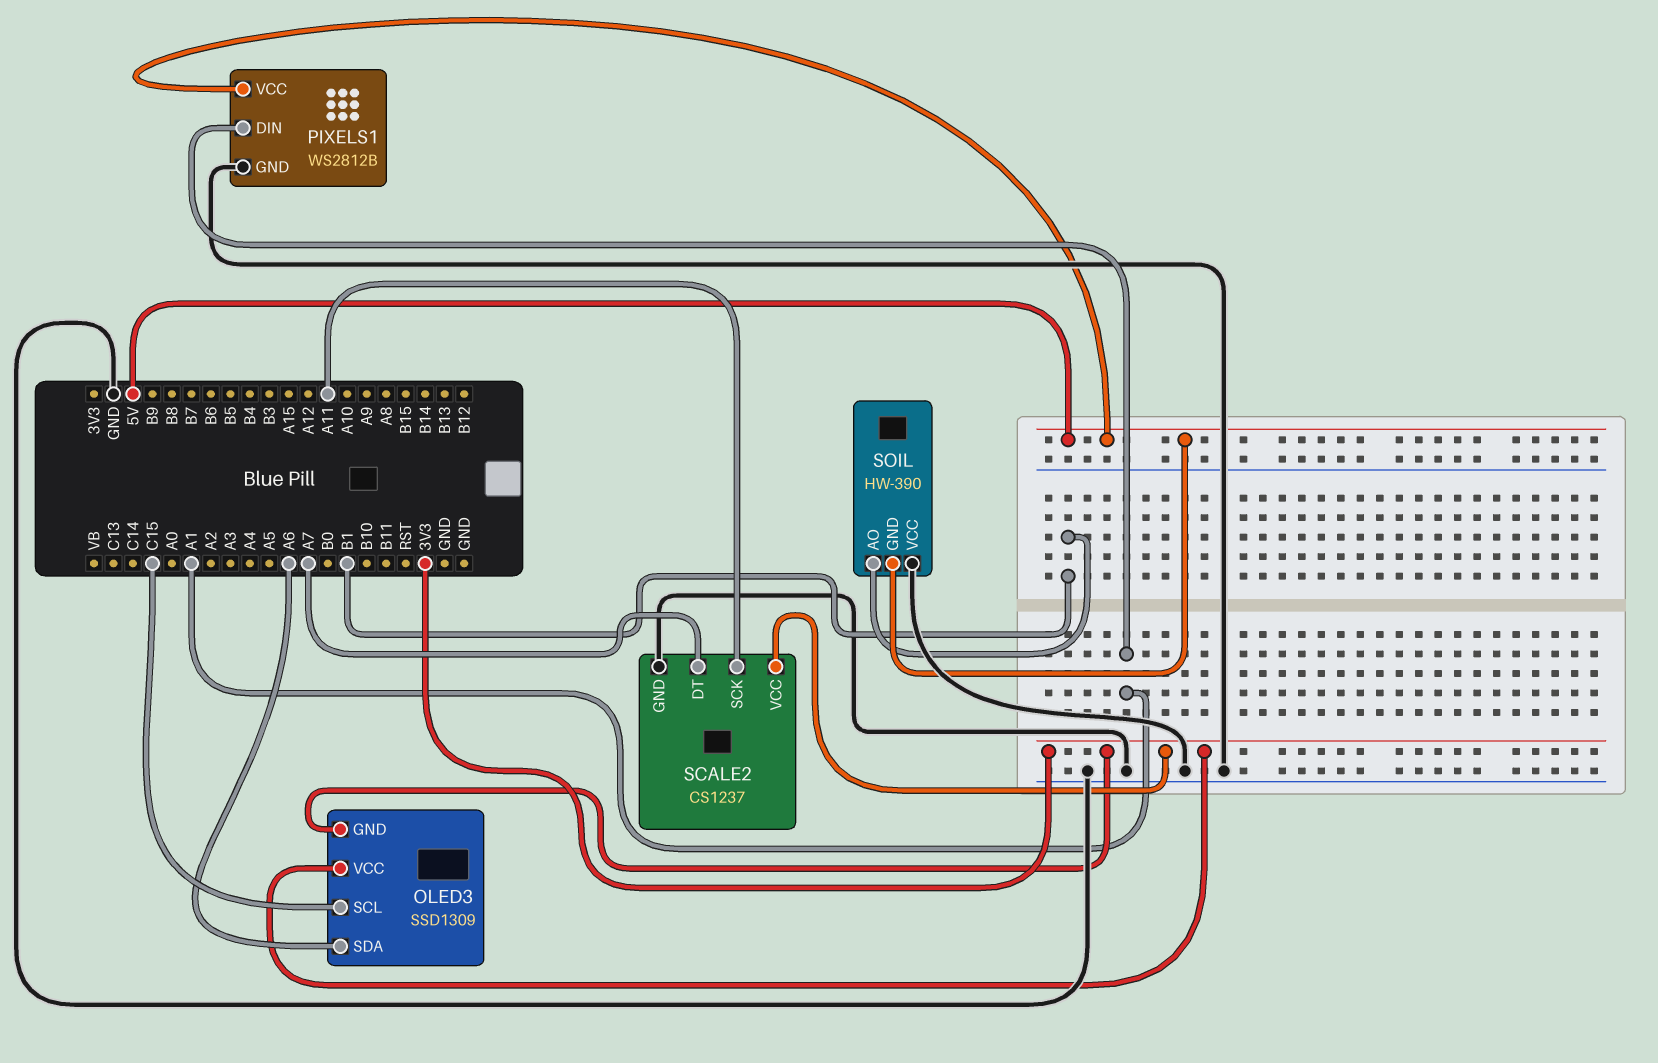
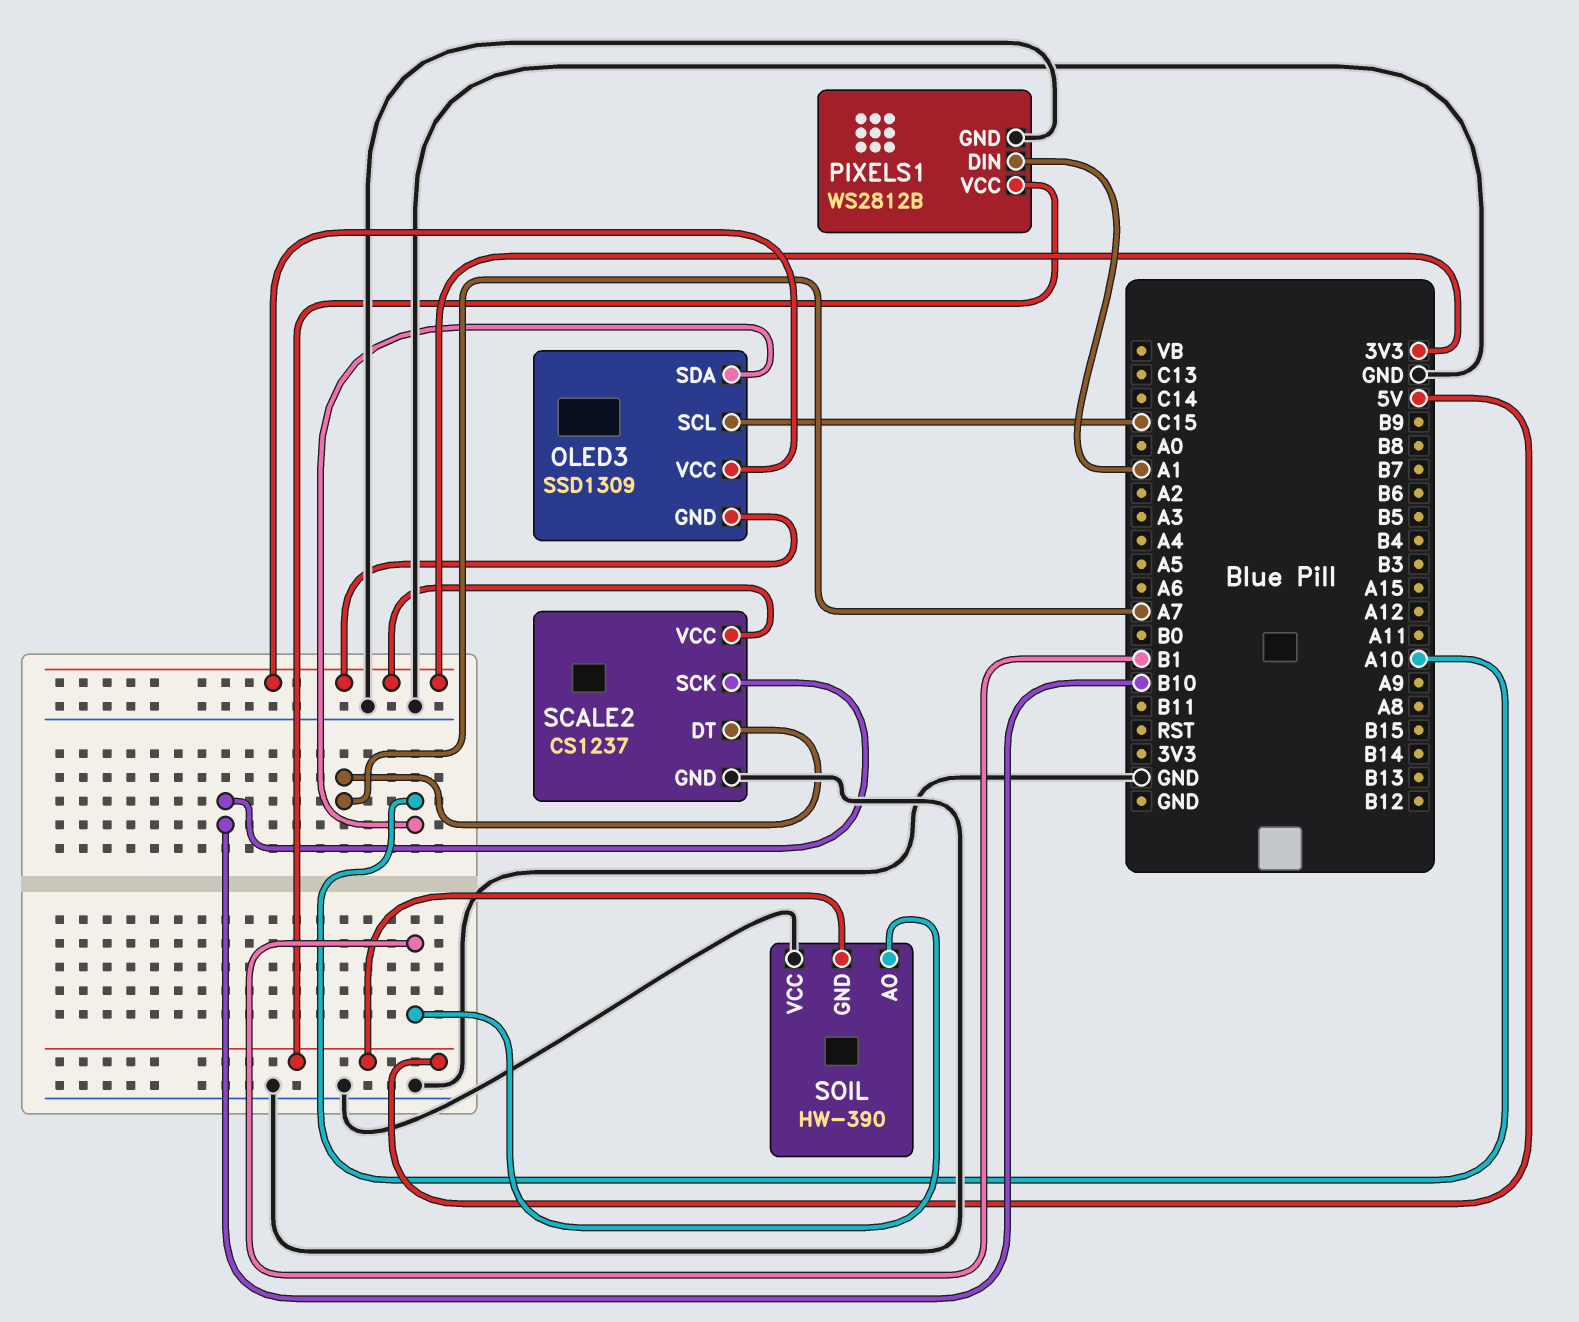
OLED3 pin SDA: A6 -> A10
SCALE2 pin SCK: A11 -> B10

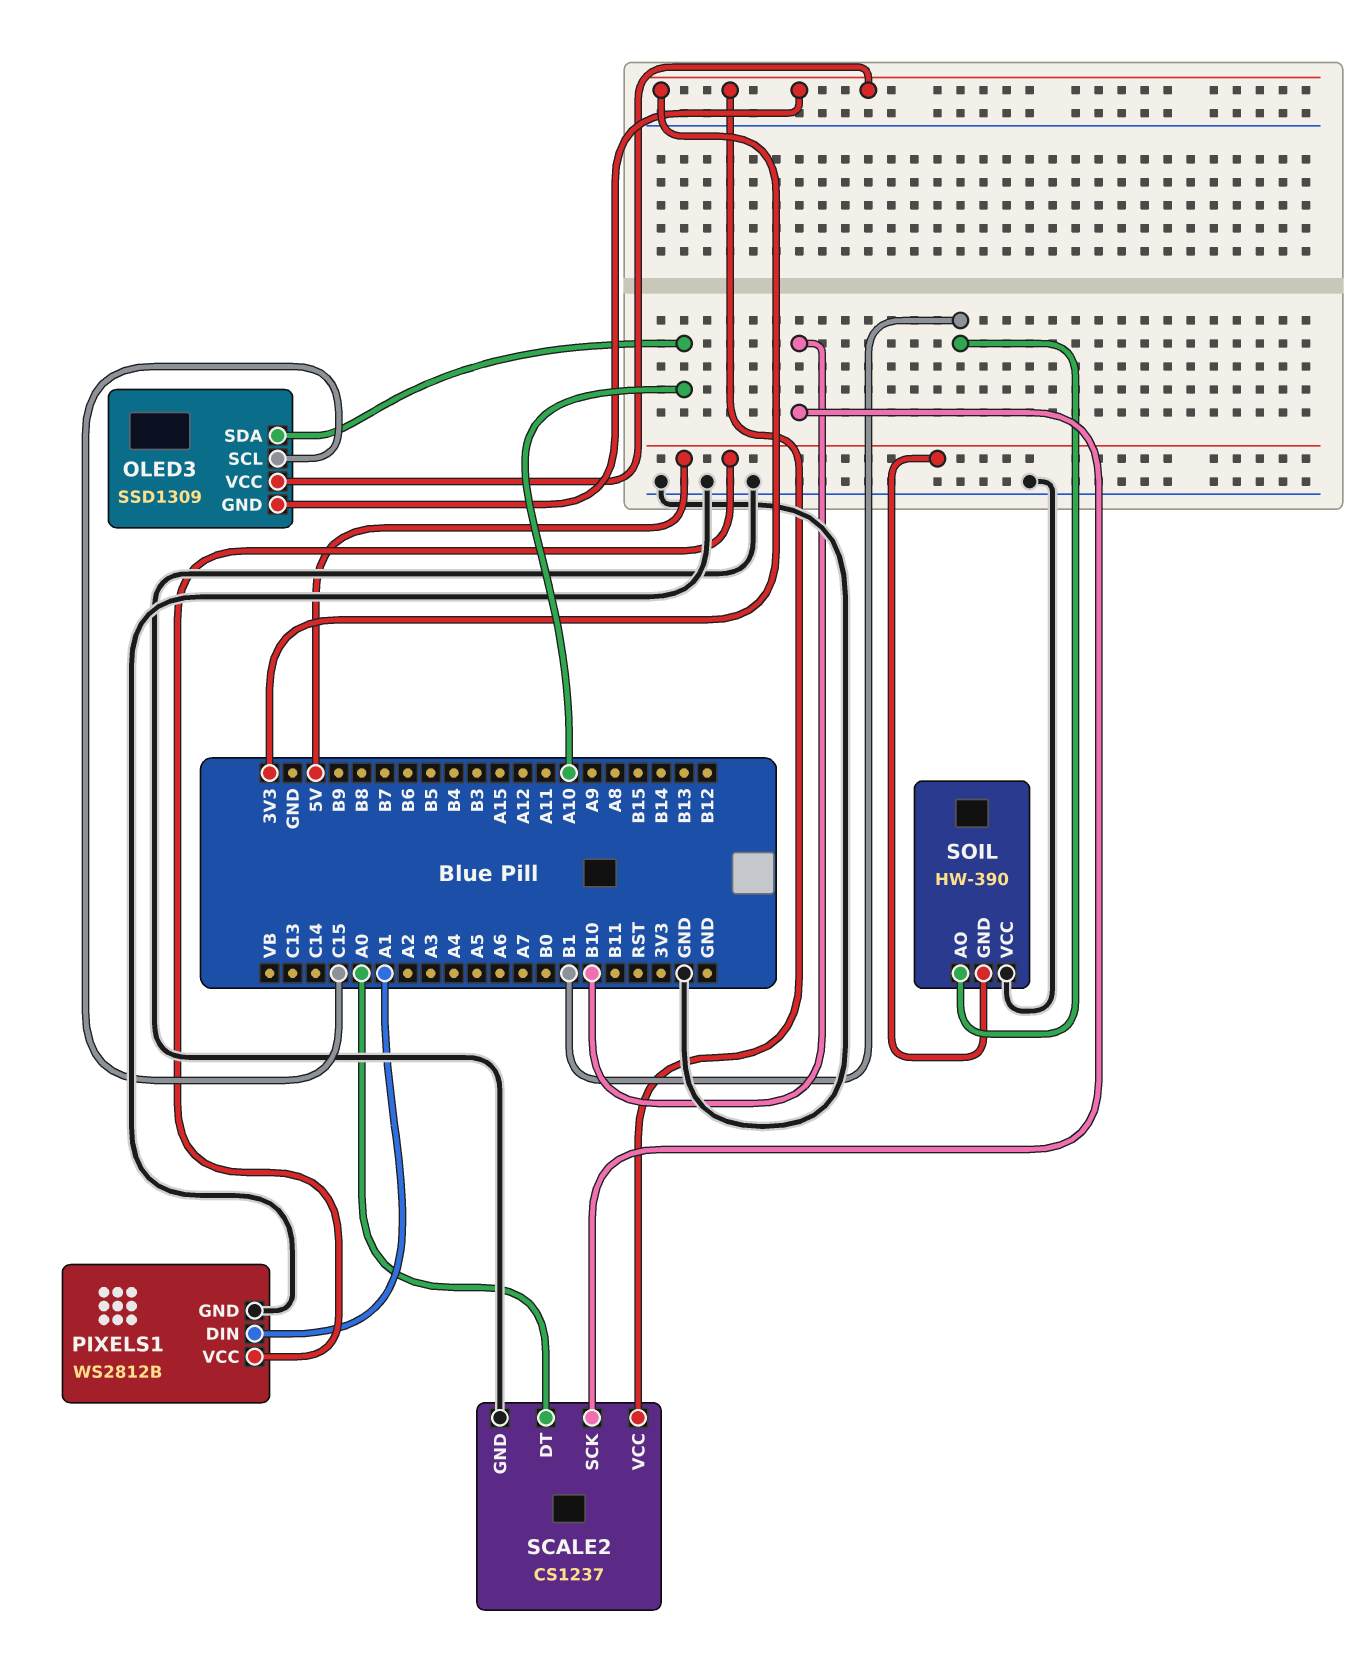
SCALE2 pin DT: A7 -> A0

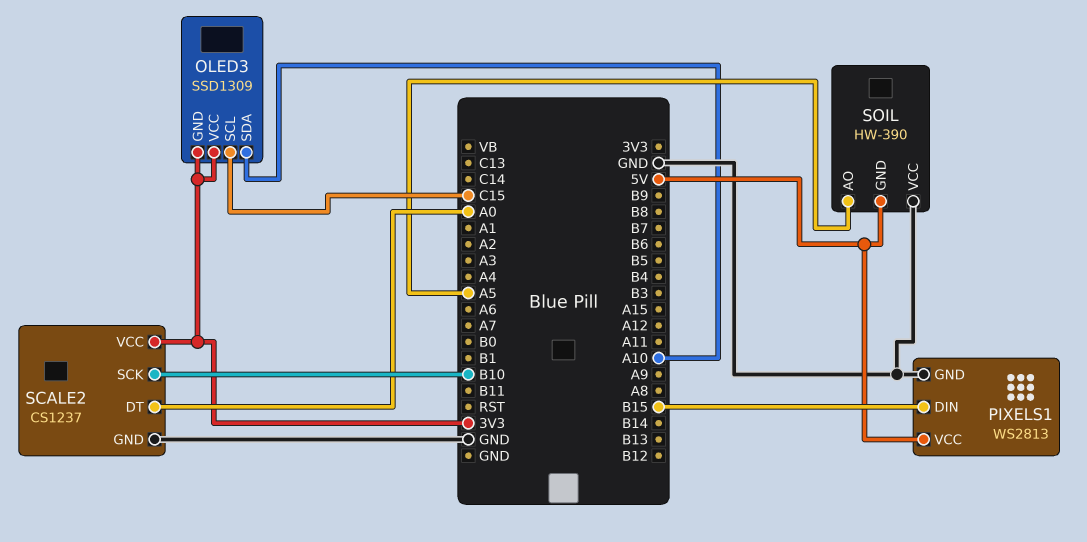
PIXELS1: WS2812B -> WS2813
PIXELS1 pin DIN: A1 -> B15
SOIL pin AO: B1 -> A5

